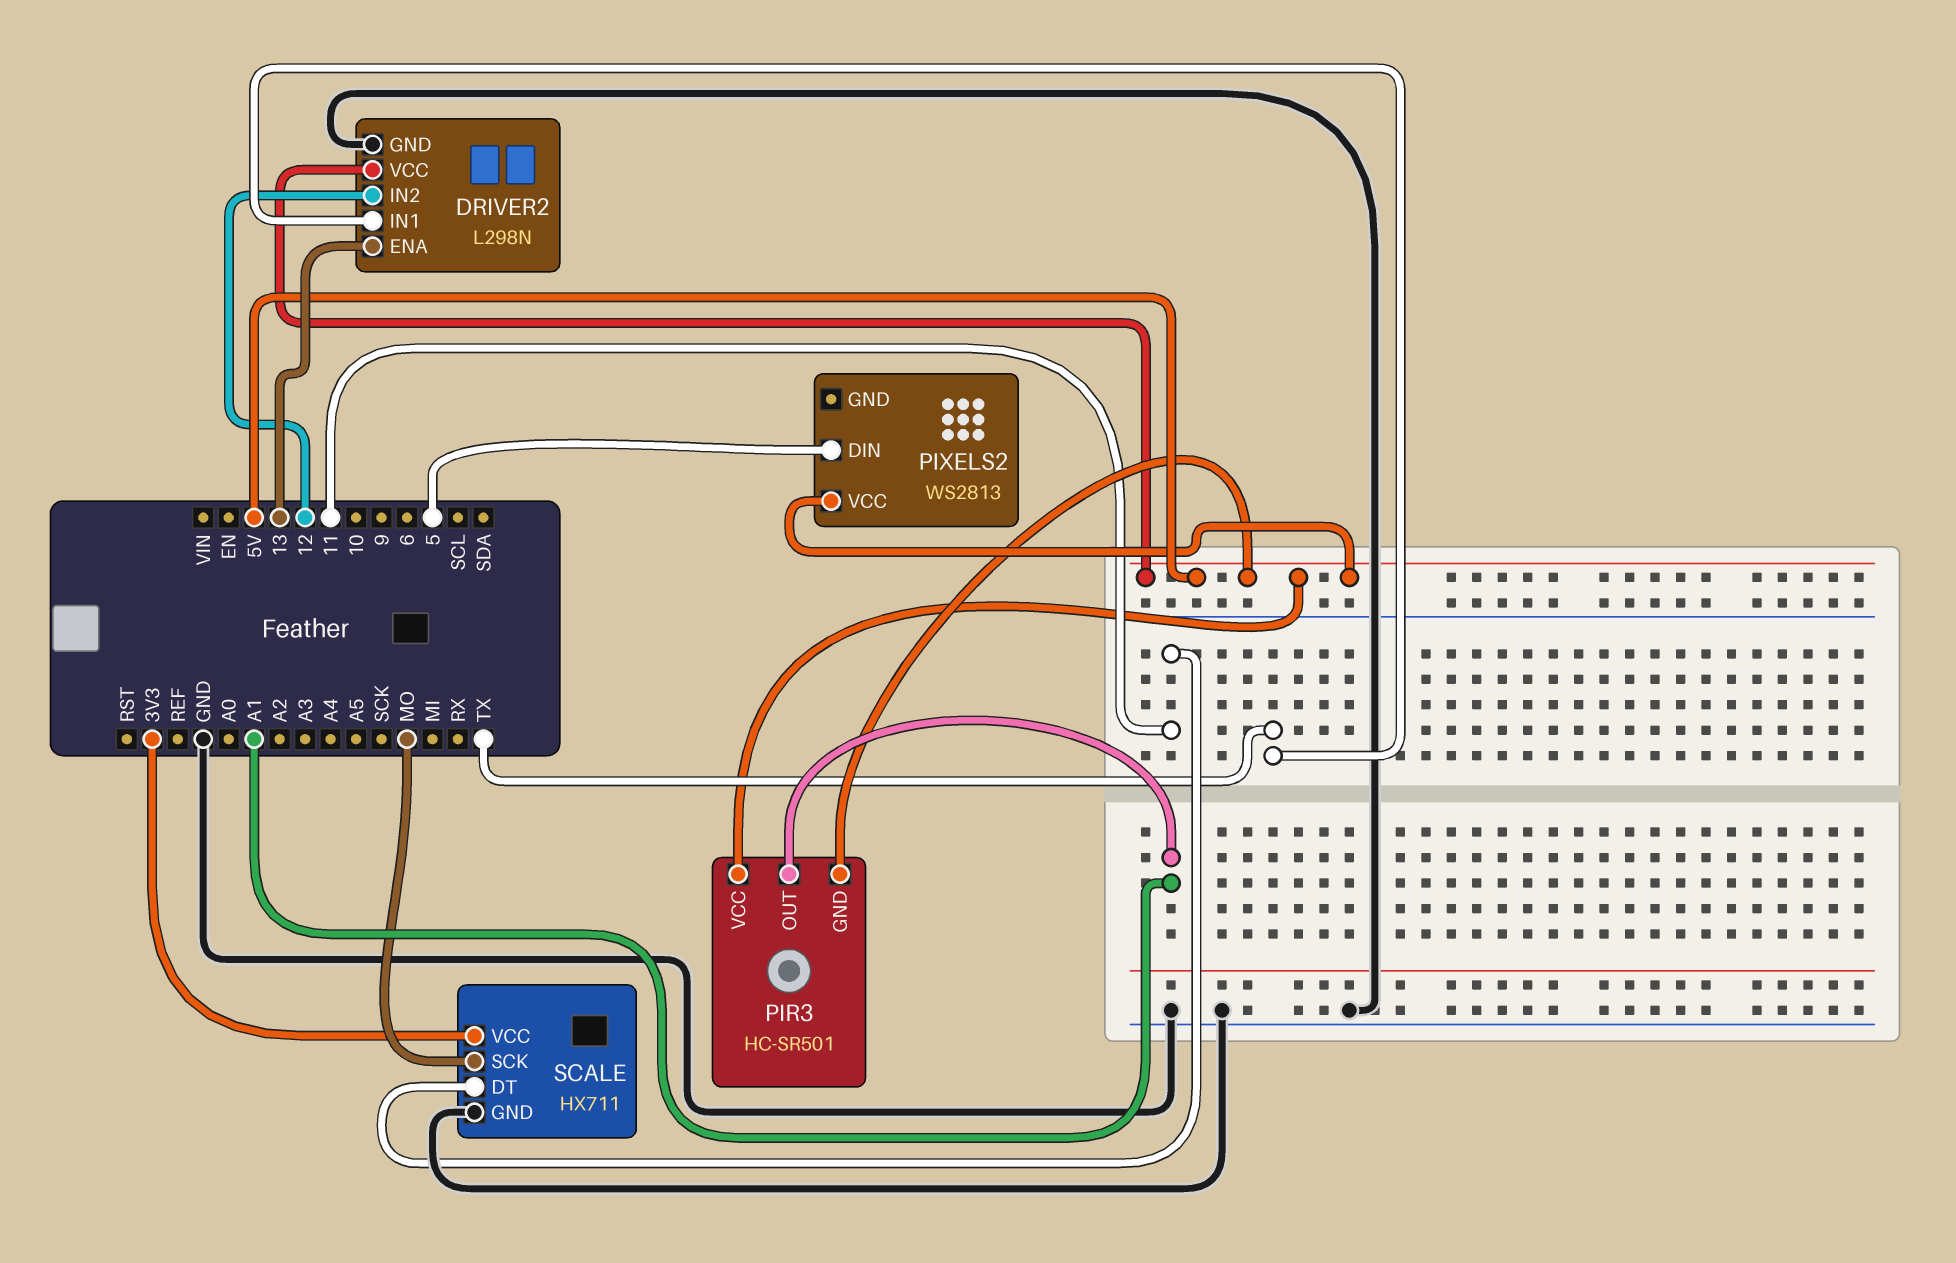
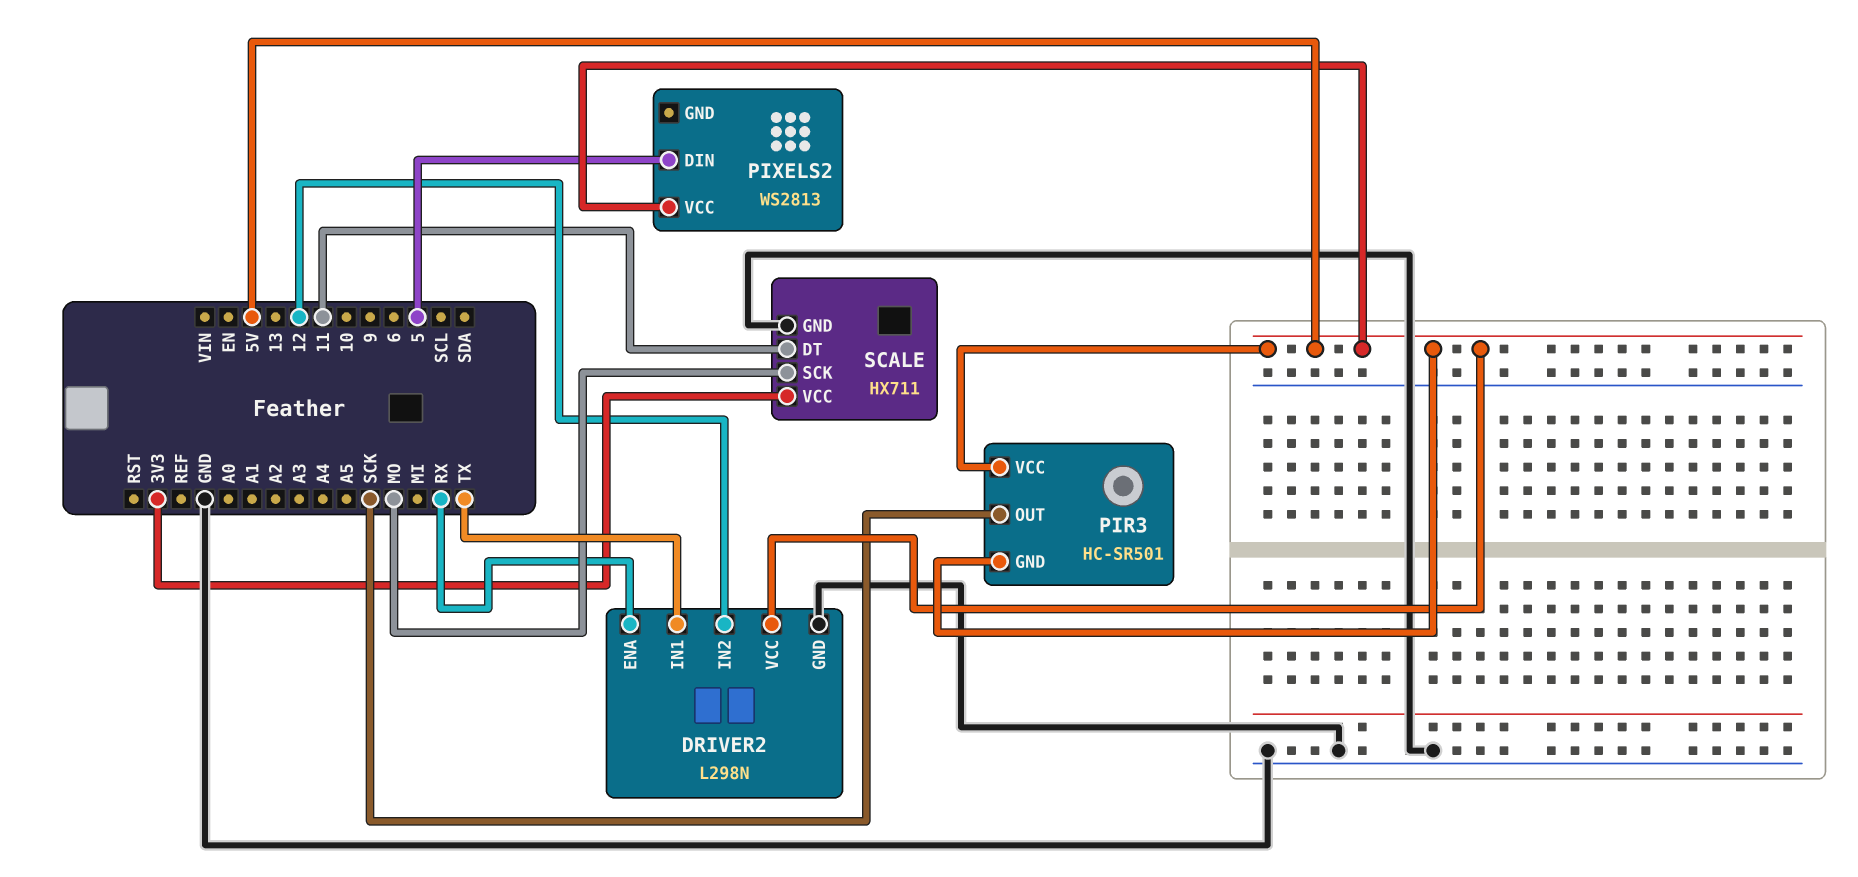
DRIVER2 pin ENA: 13 -> RX
PIR3 pin OUT: A1 -> SCK

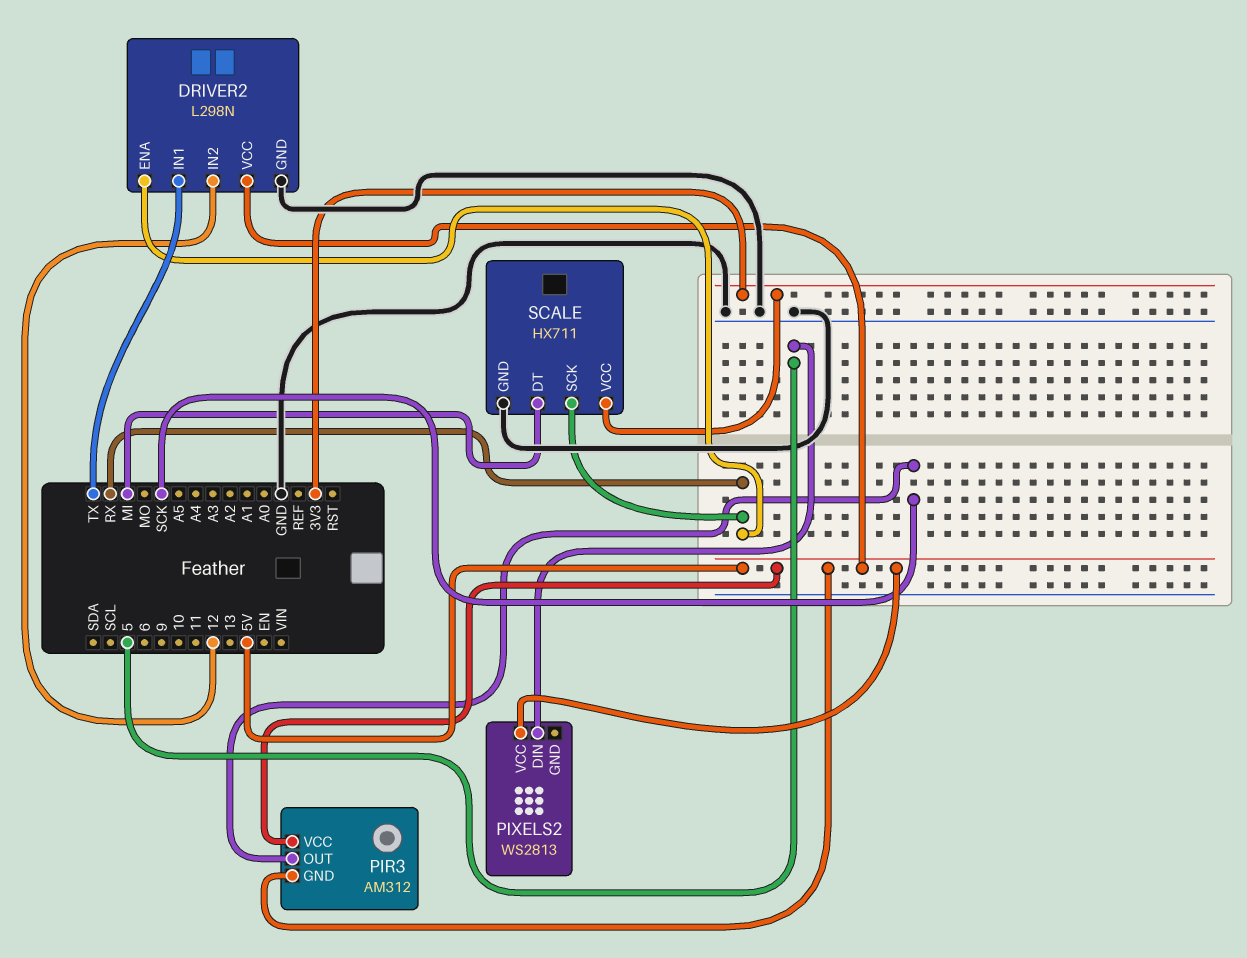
PIR3: HC-SR501 -> AM312
SCALE pin DT: 11 -> MI
SCALE pin SCK: MO -> RX

